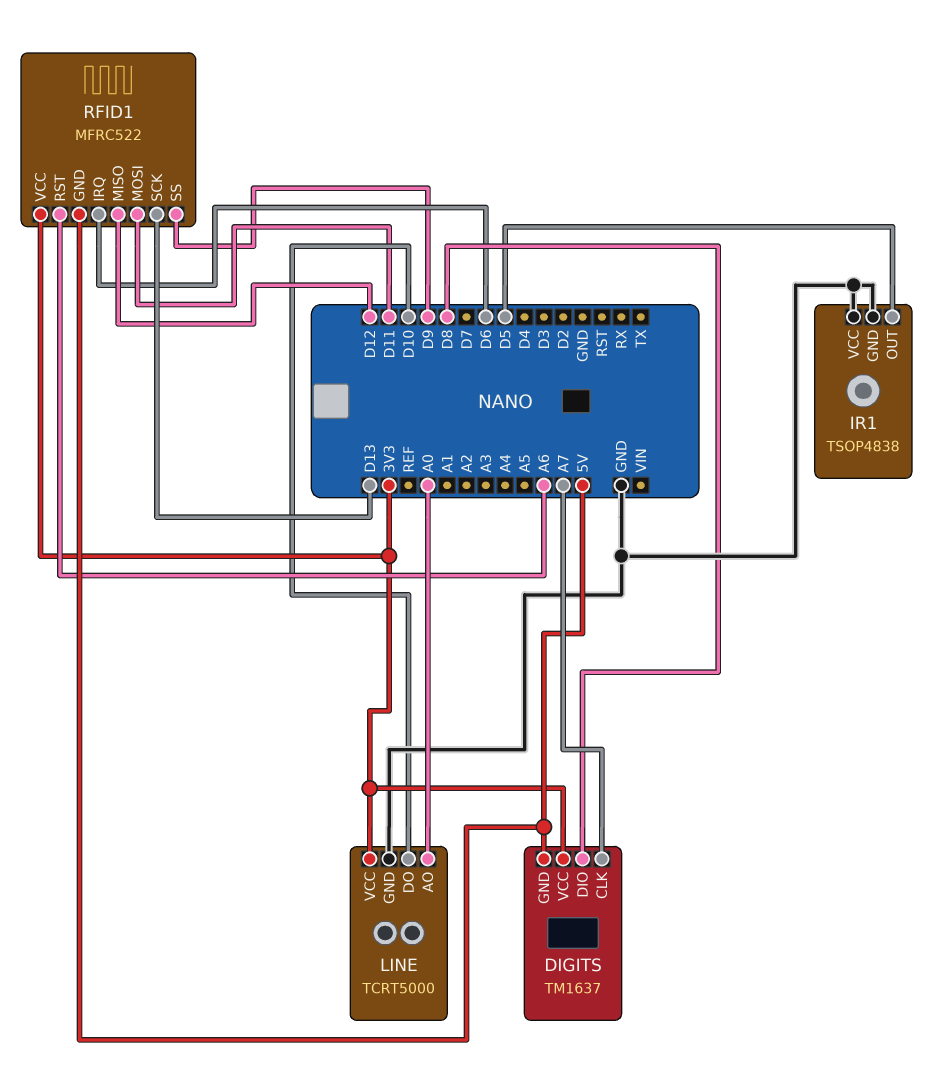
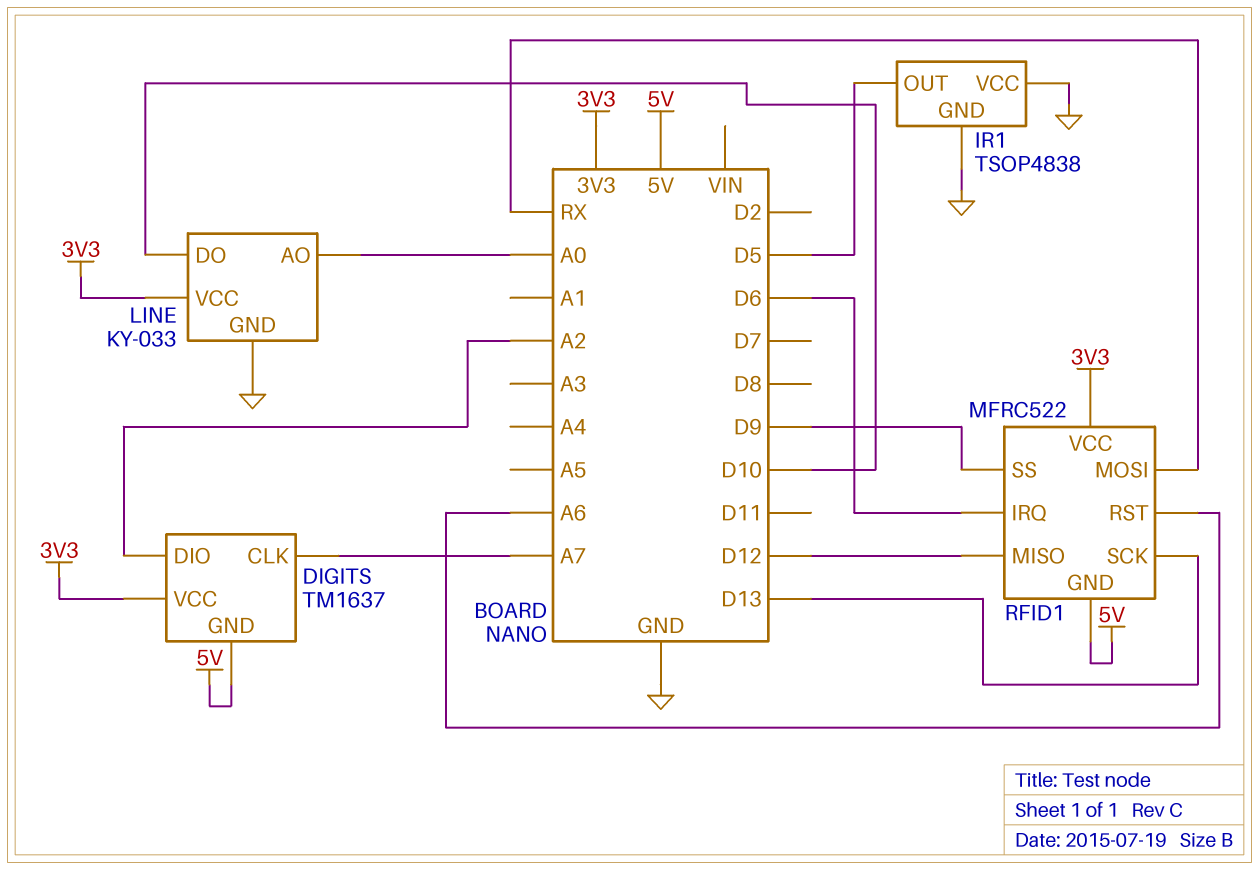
DIGITS pin DIO: D8 -> A2
LINE: TCRT5000 -> KY-033
RFID1 pin MOSI: D11 -> RX

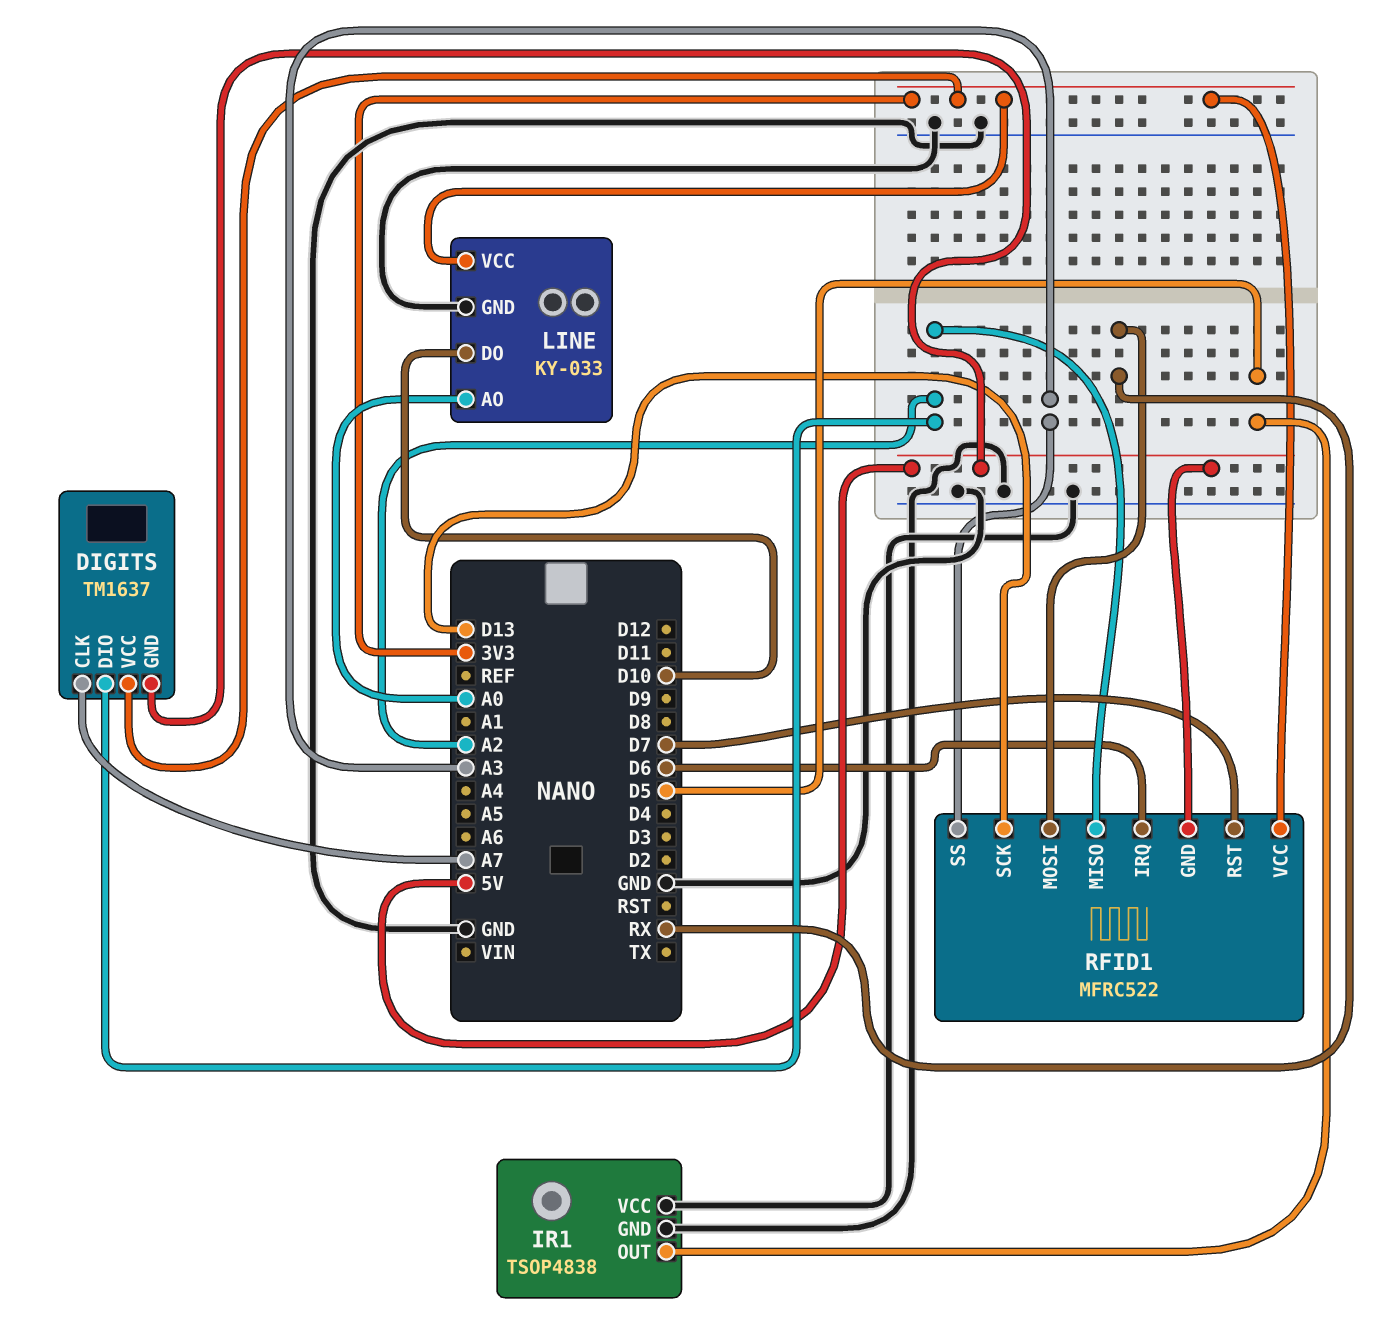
RFID1 pin MISO: D12 -> A2
RFID1 pin RST: A6 -> D7
RFID1 pin SS: D9 -> A3

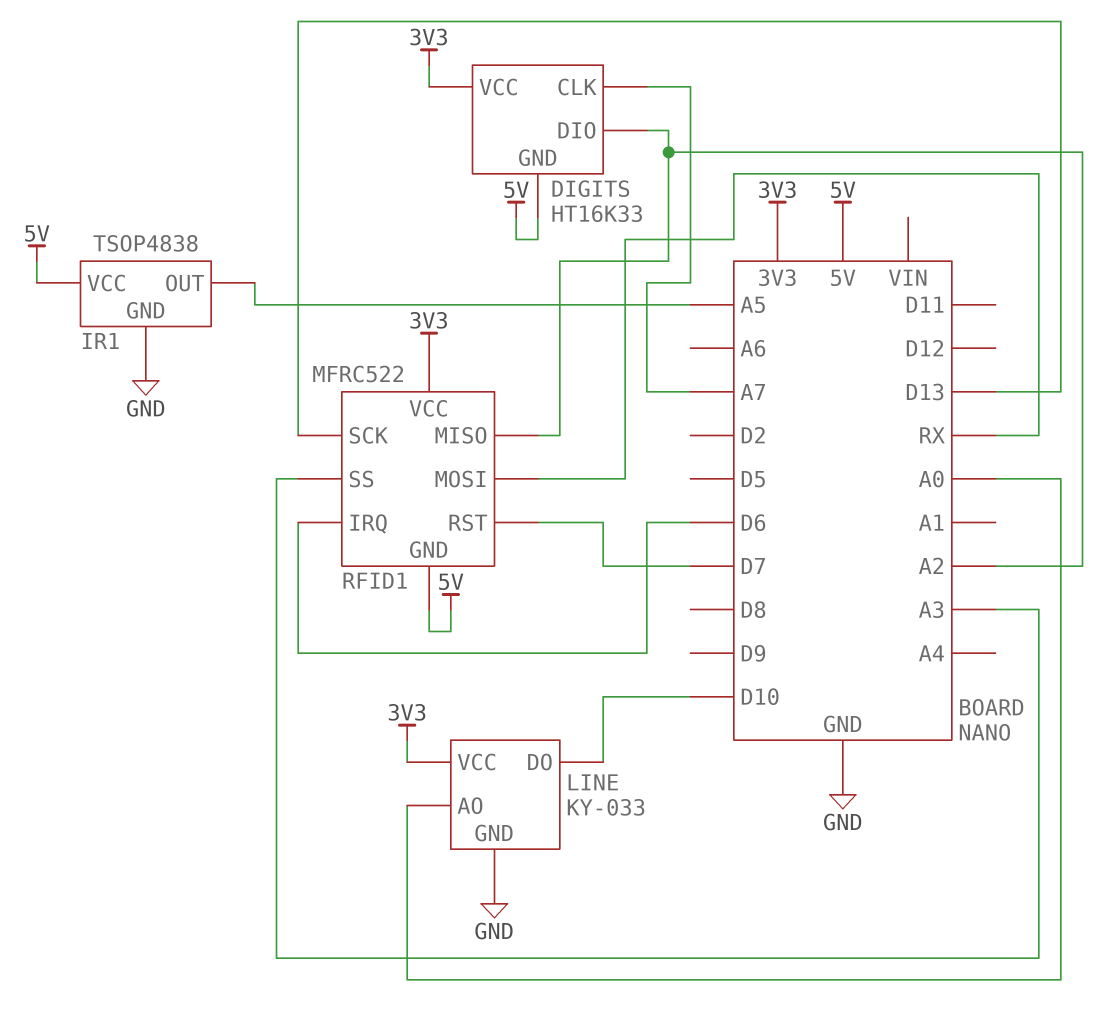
DIGITS: TM1637 -> HT16K33
IR1 pin OUT: D5 -> A5
IR1 pin VCC: GND -> 5V

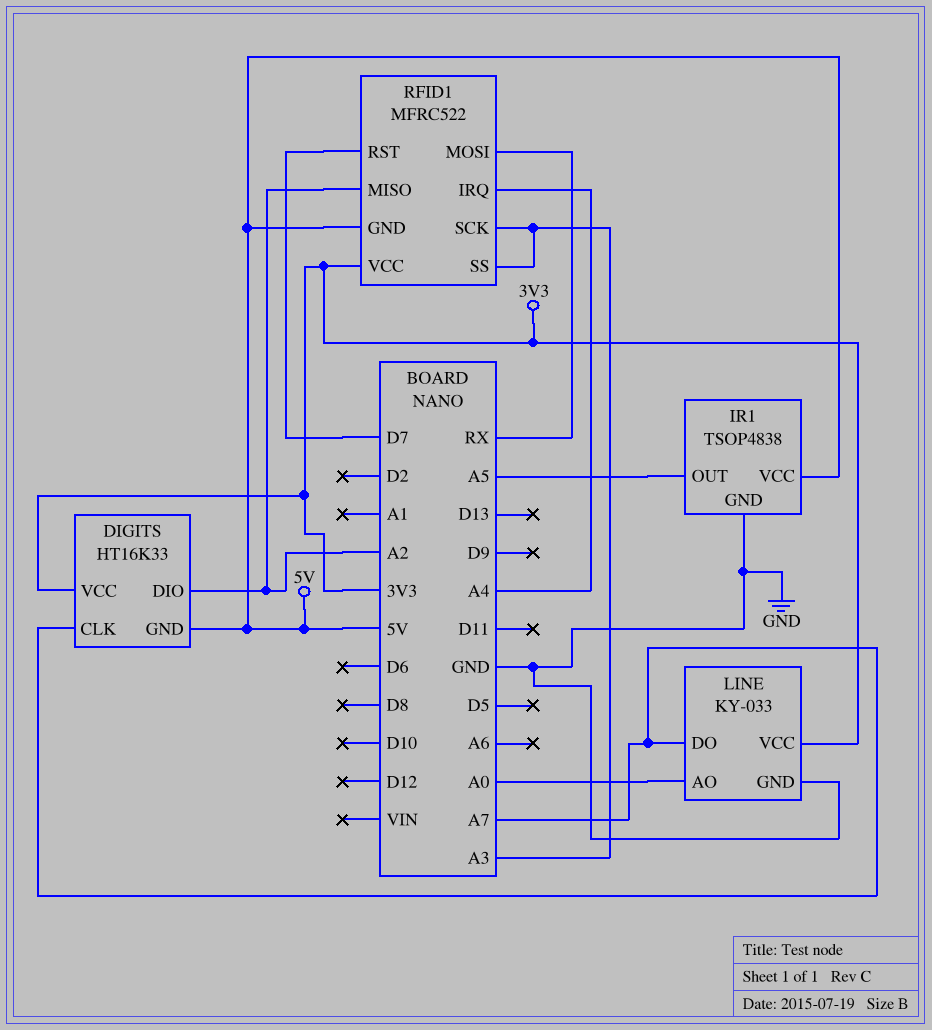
LINE pin DO: D10 -> A7
RFID1 pin IRQ: D6 -> A4
RFID1 pin SCK: D13 -> A3

